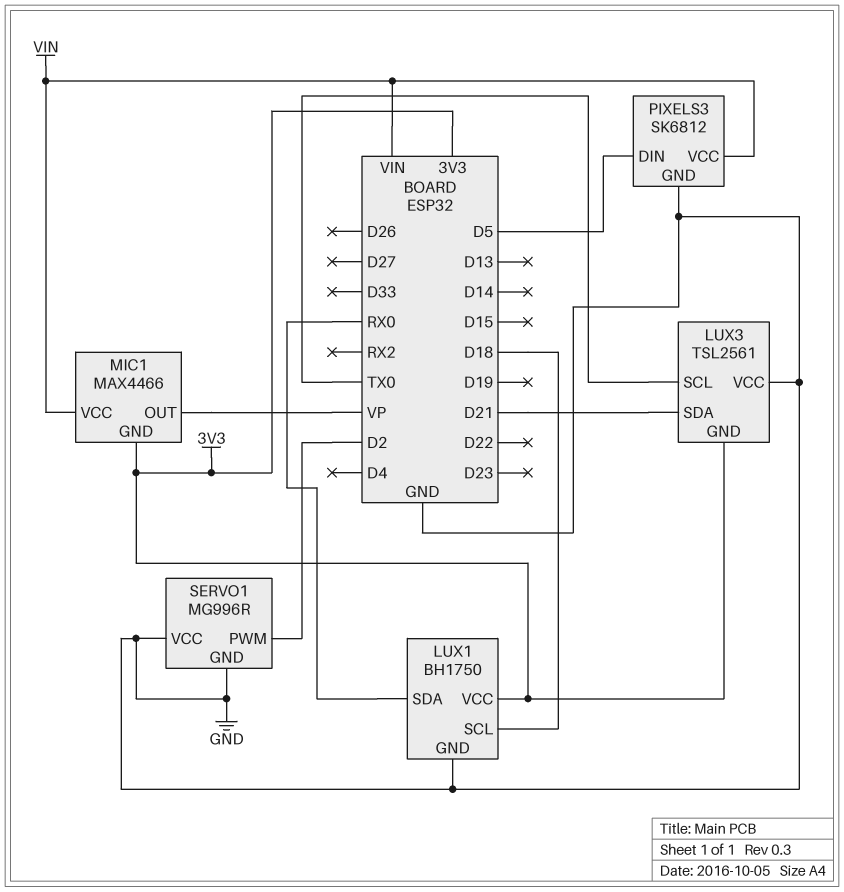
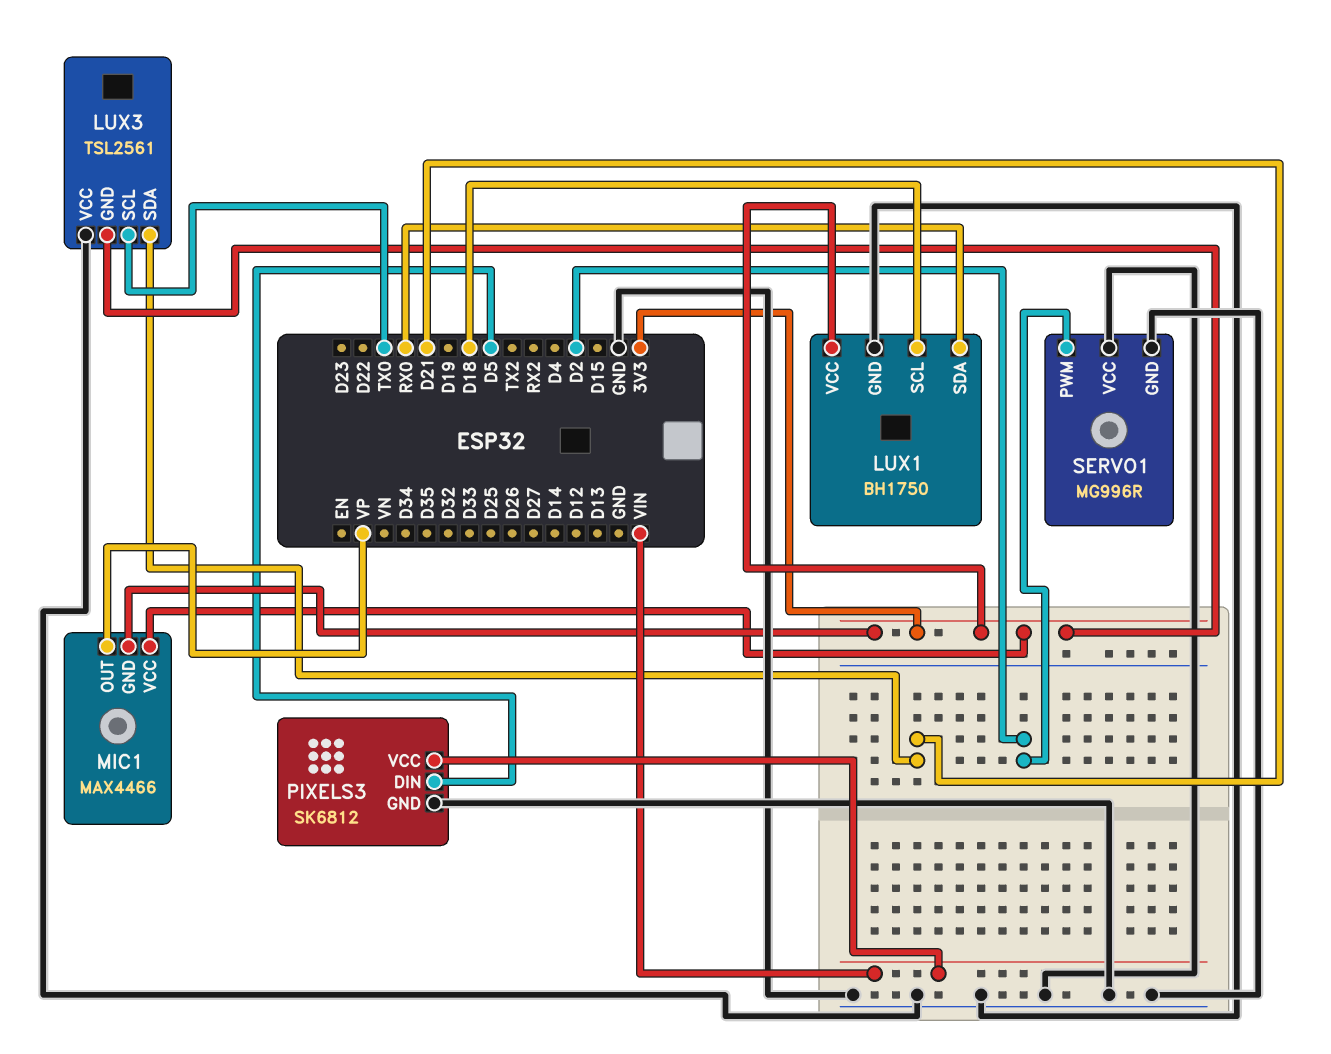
MIC1 pin VCC: VIN -> 3V3

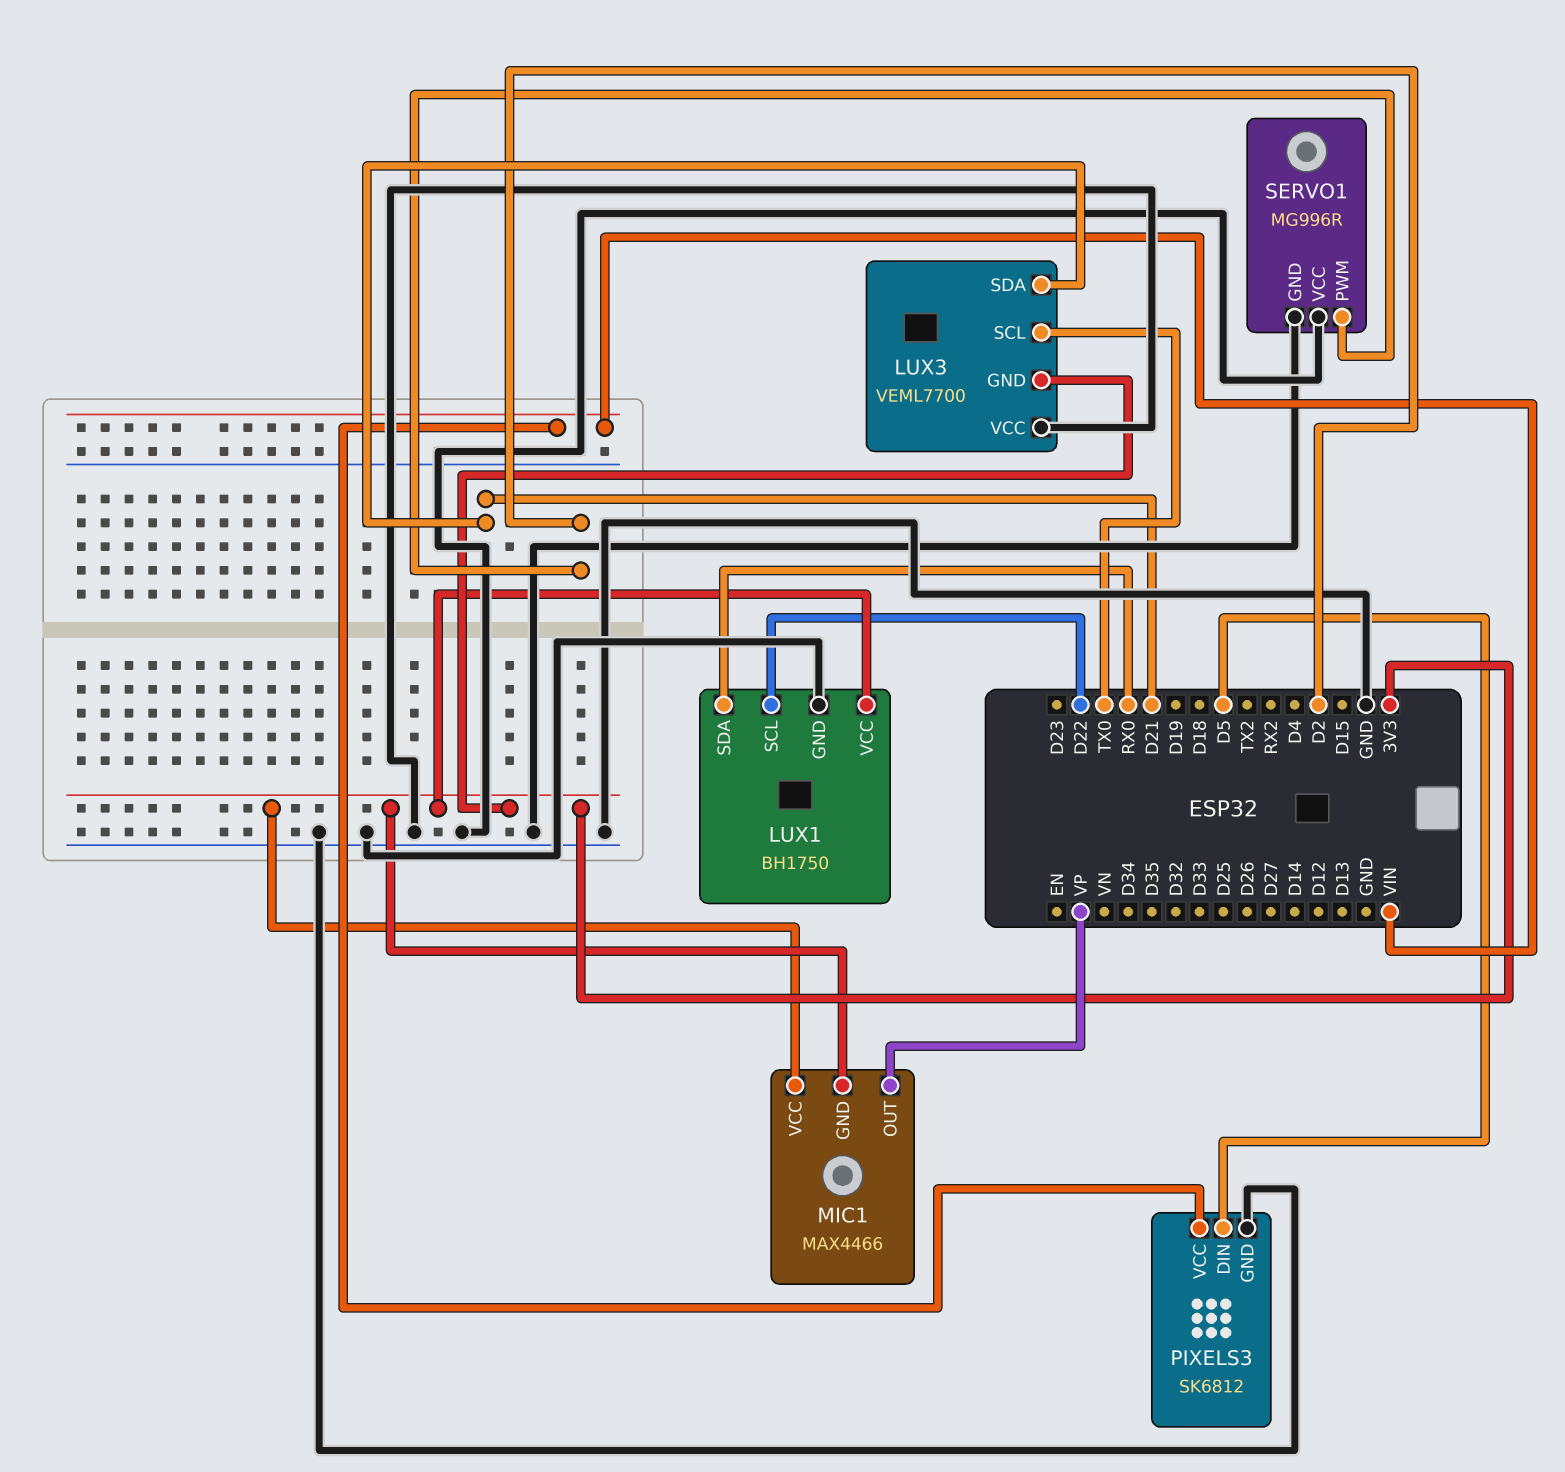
LUX1 pin SCL: D18 -> D22
LUX3: TSL2561 -> VEML7700

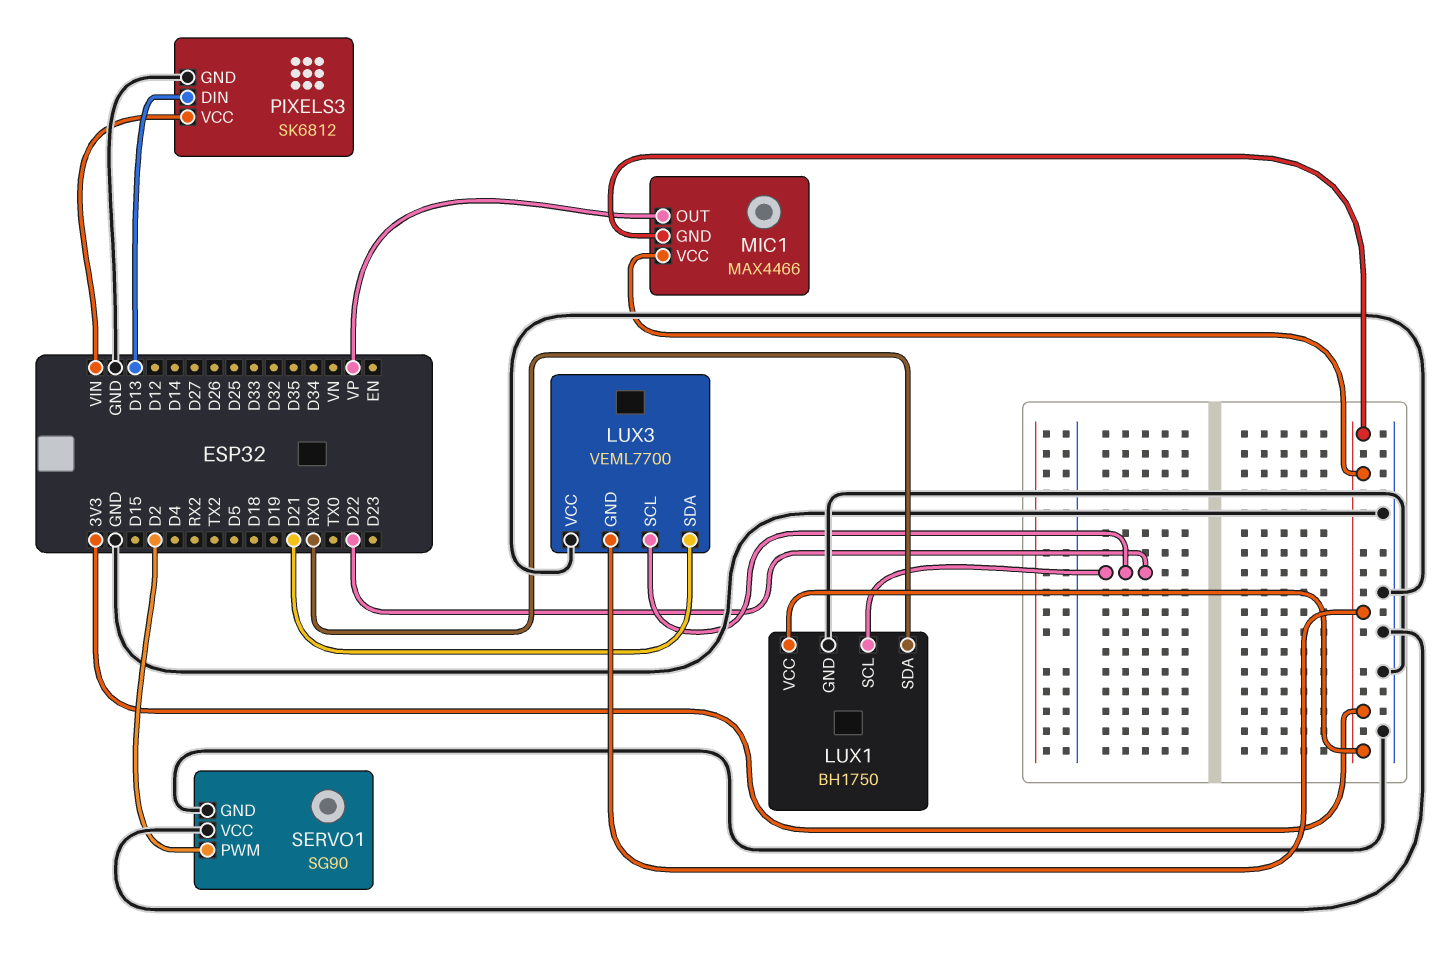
LUX3 pin SCL: TX0 -> D22
PIXELS3 pin DIN: D5 -> D13
SERVO1: MG996R -> SG90

